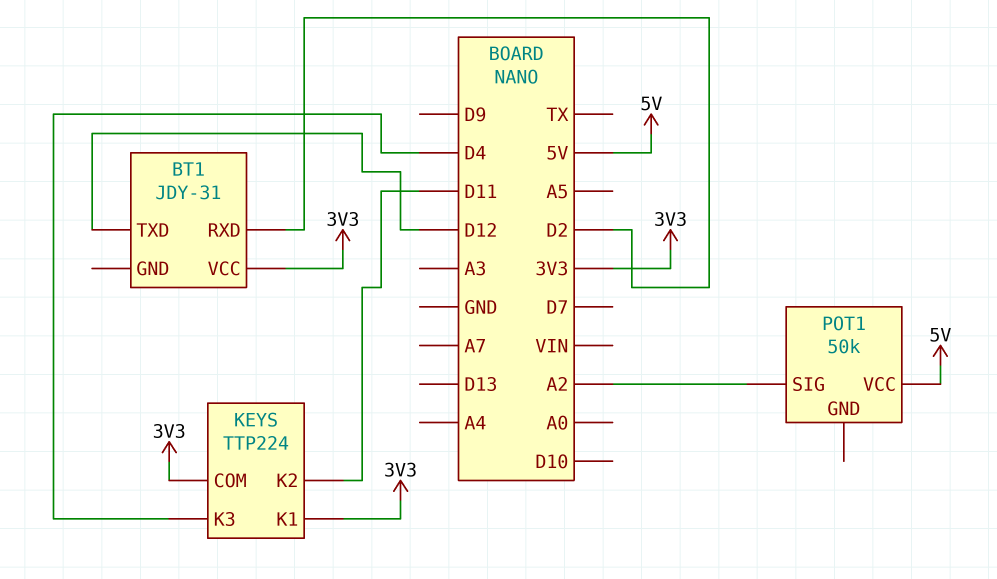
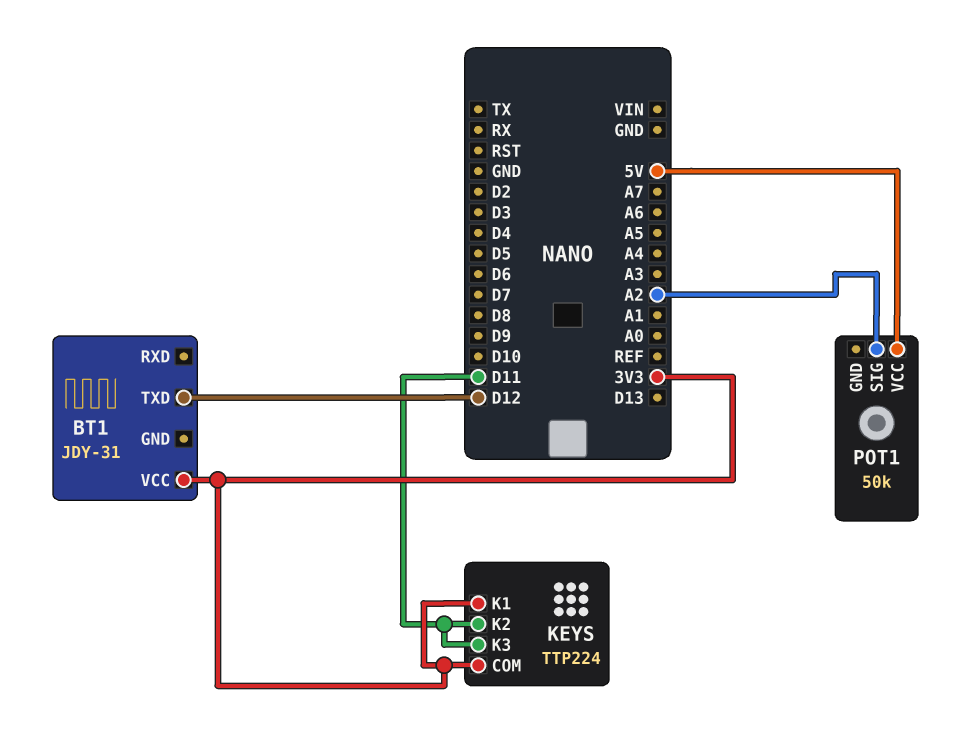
BT1 pin RXD: D2 -> none
KEYS pin K3: D4 -> D11

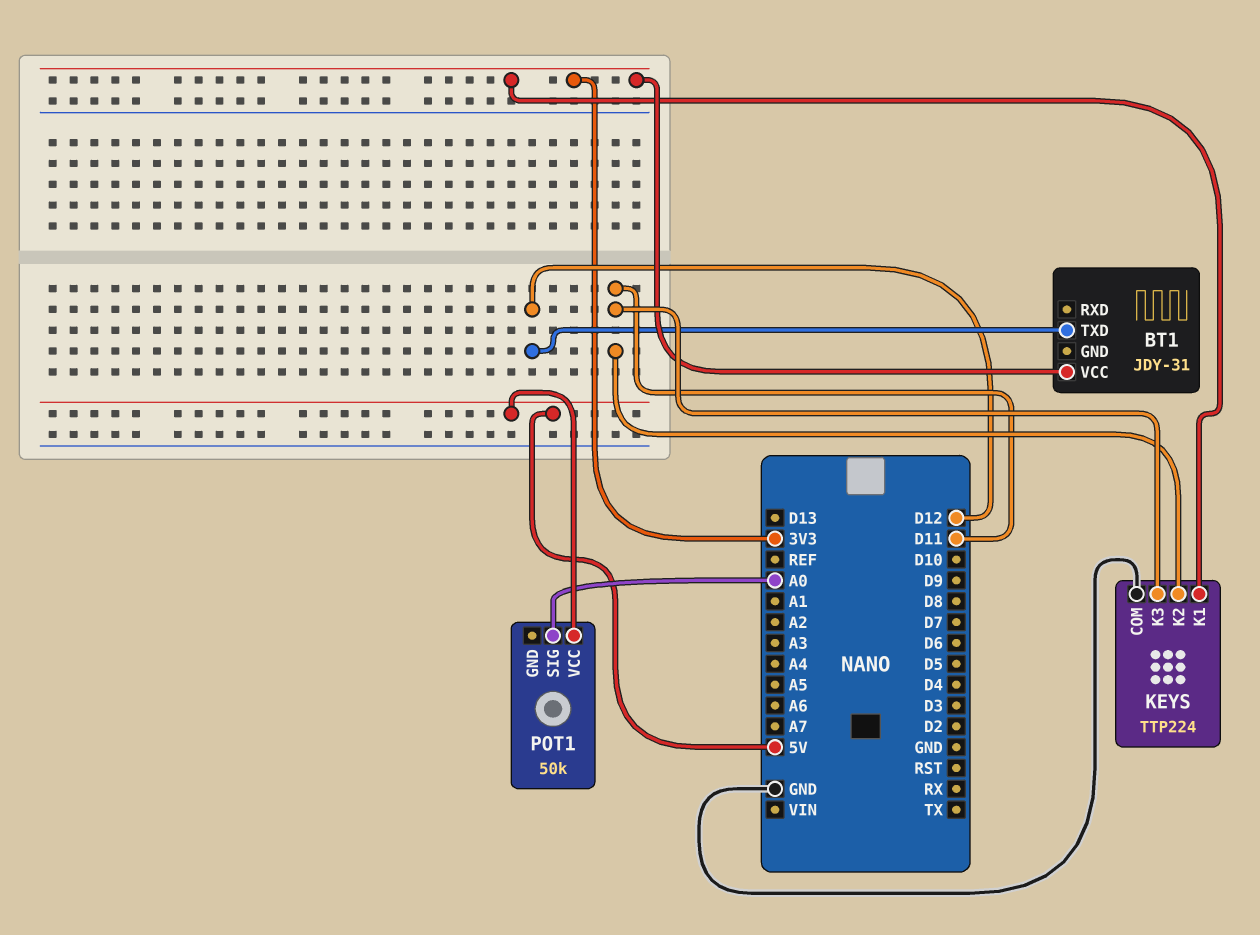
KEYS pin COM: 3V3 -> GND
POT1 pin SIG: A2 -> A0

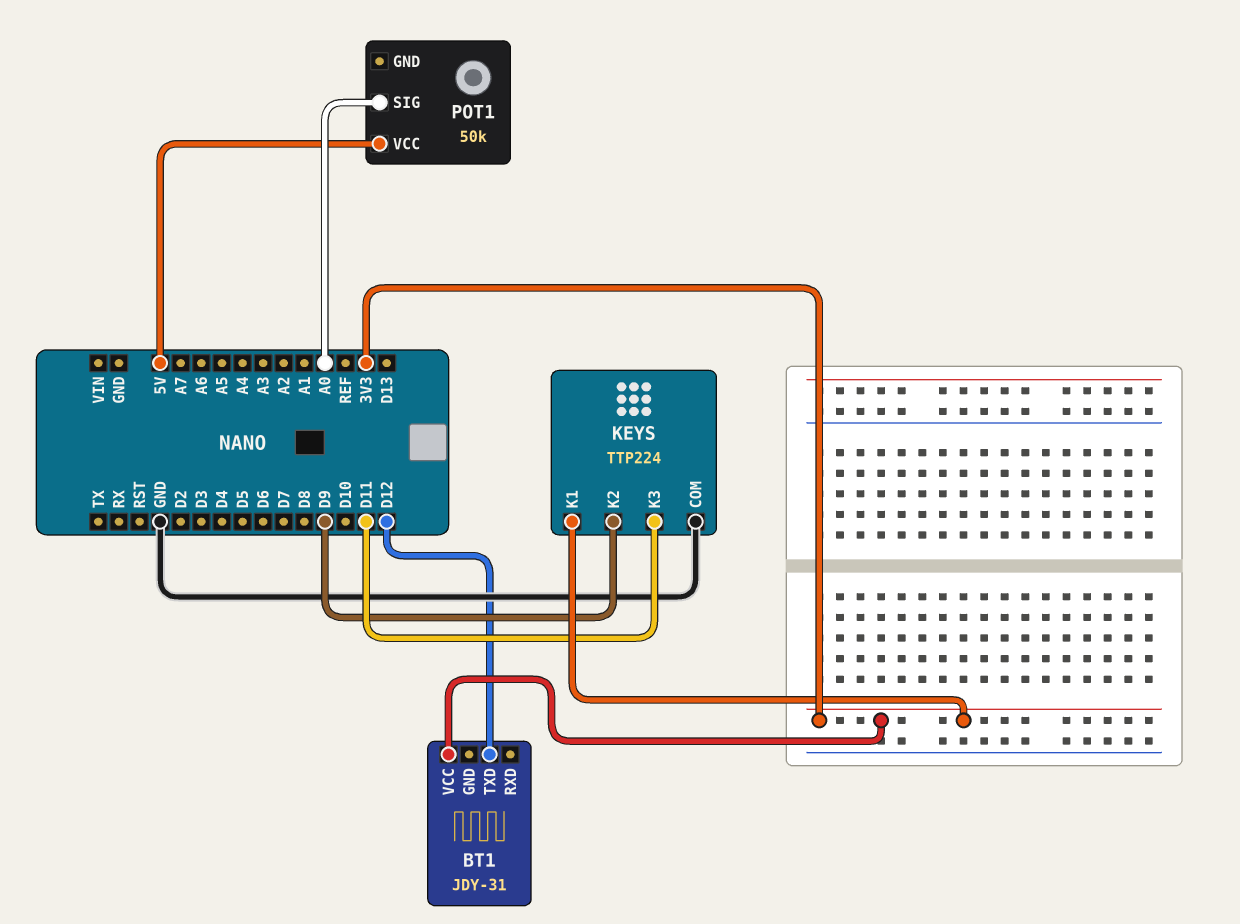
KEYS pin K2: D11 -> D9

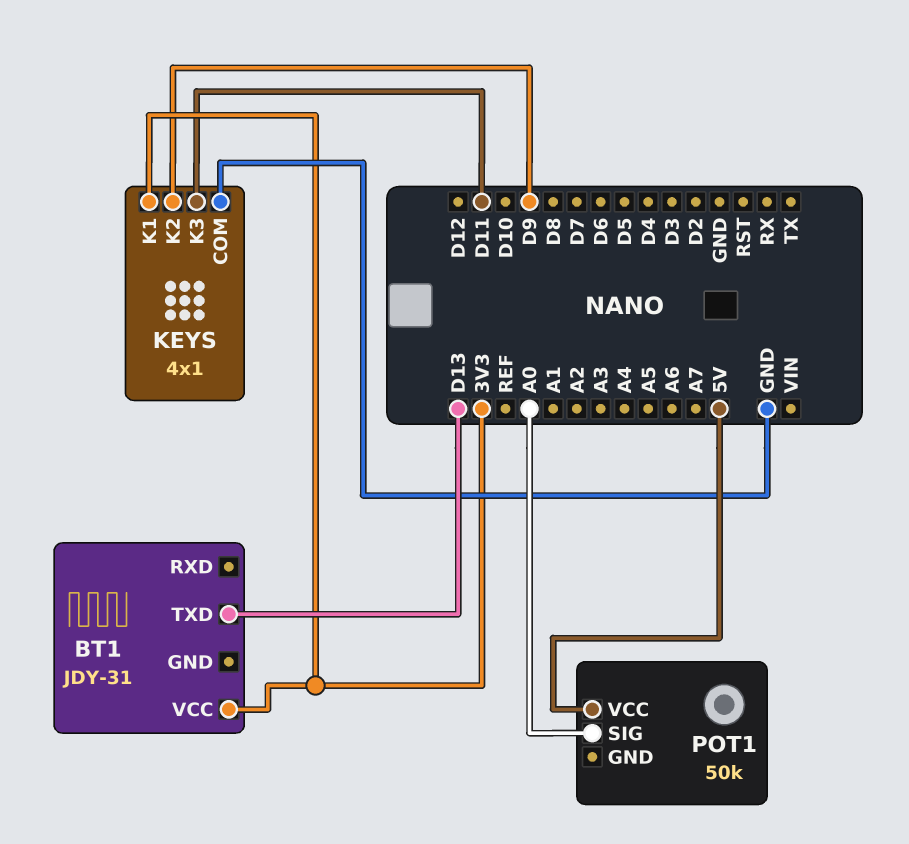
BT1 pin TXD: D12 -> D13
KEYS: TTP224 -> 4x1

